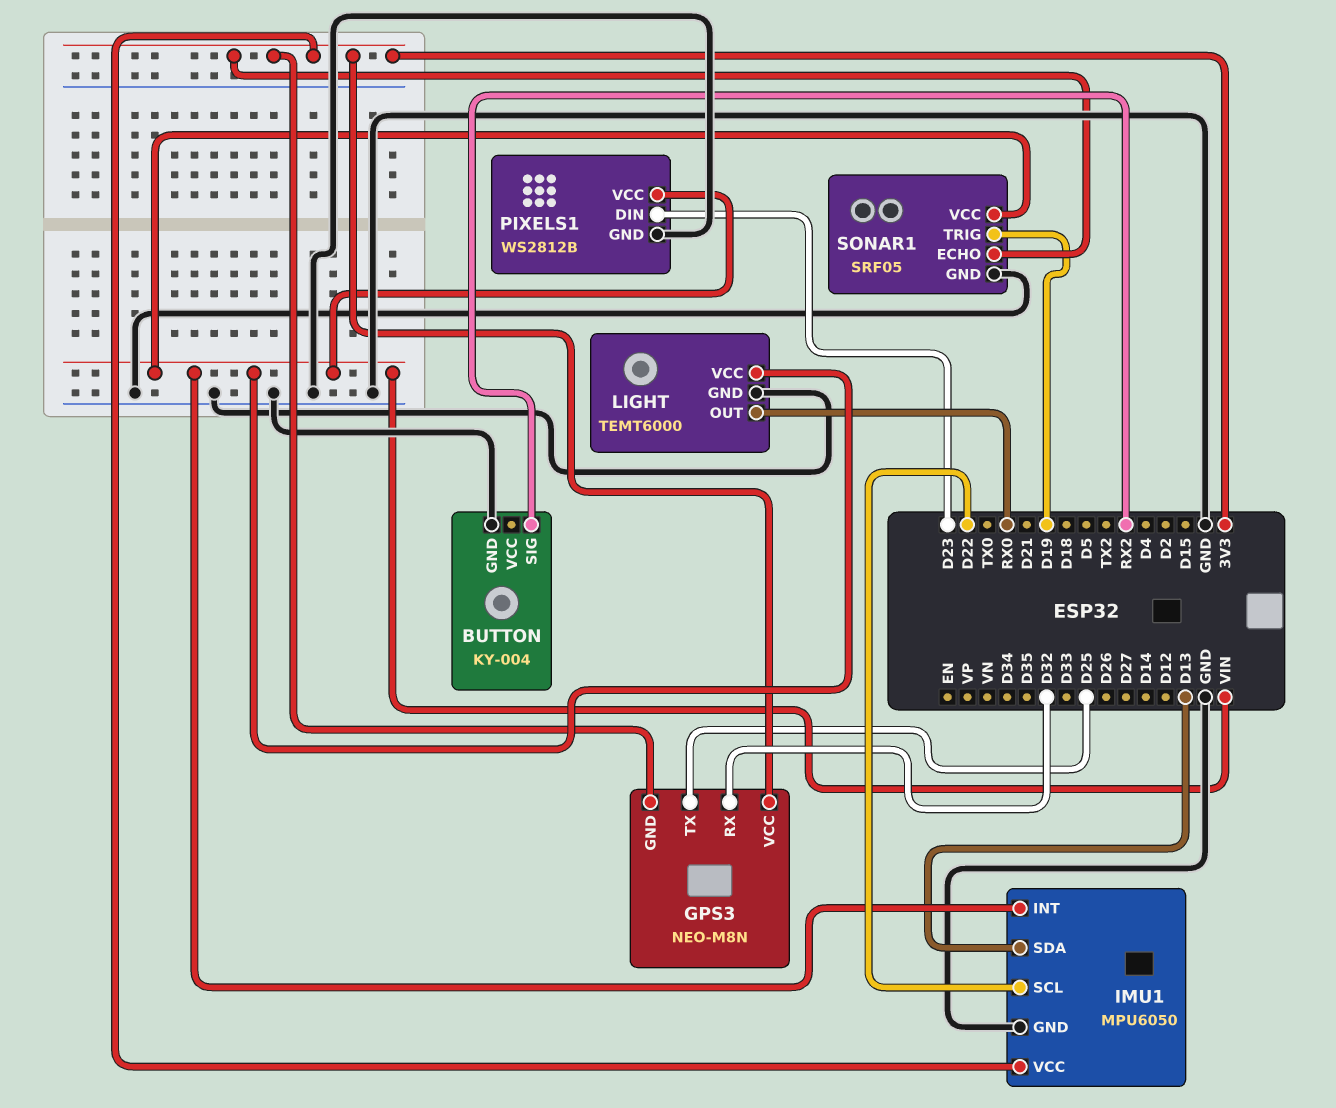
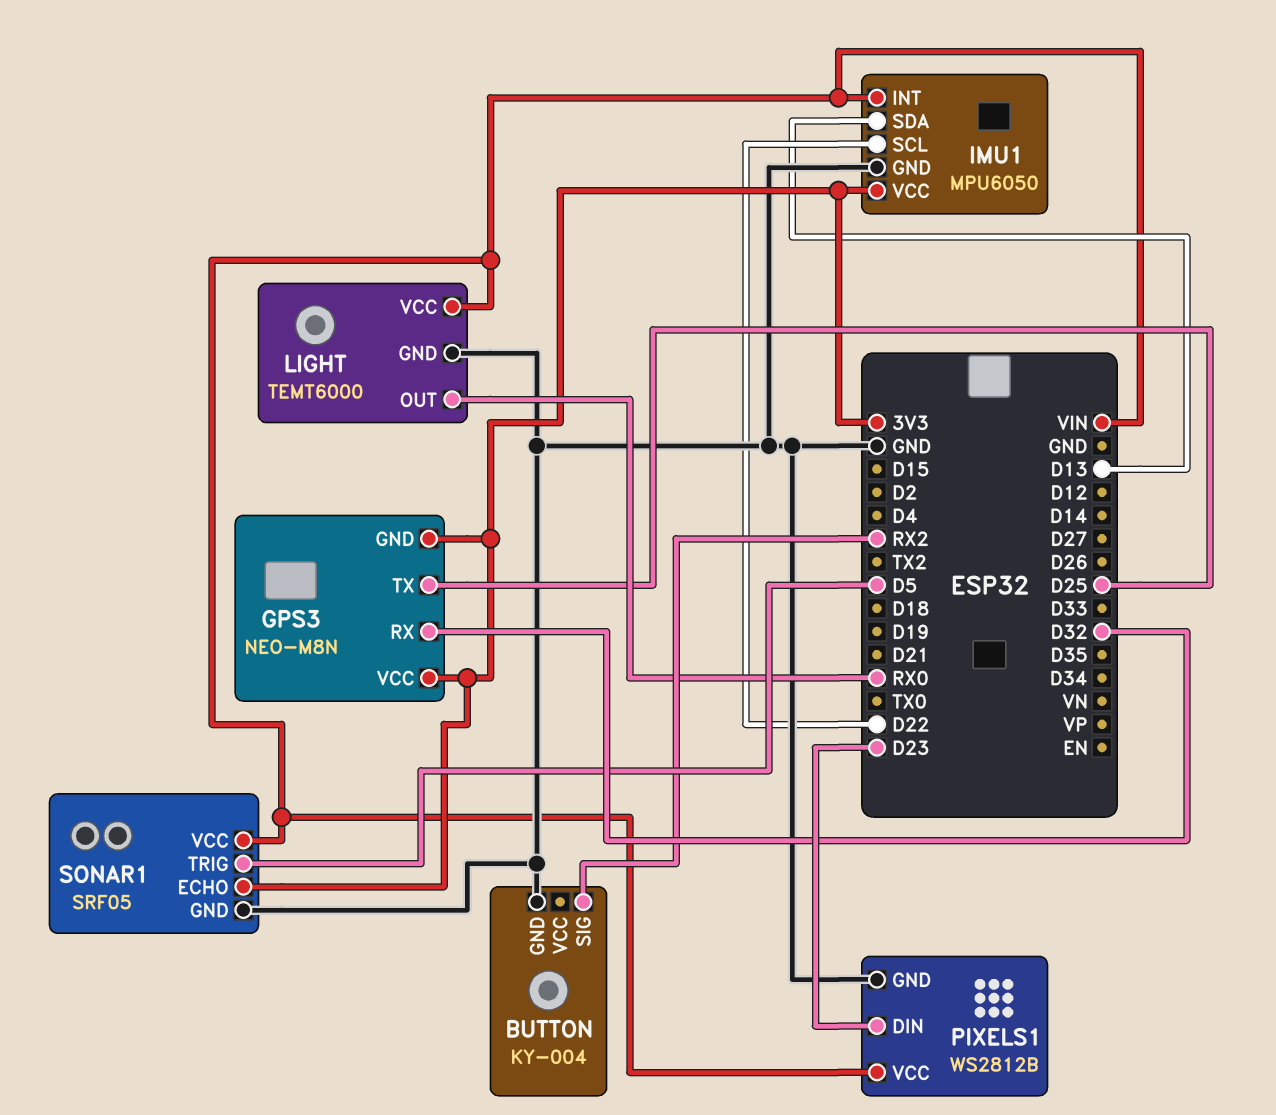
SONAR1 pin TRIG: D19 -> D5

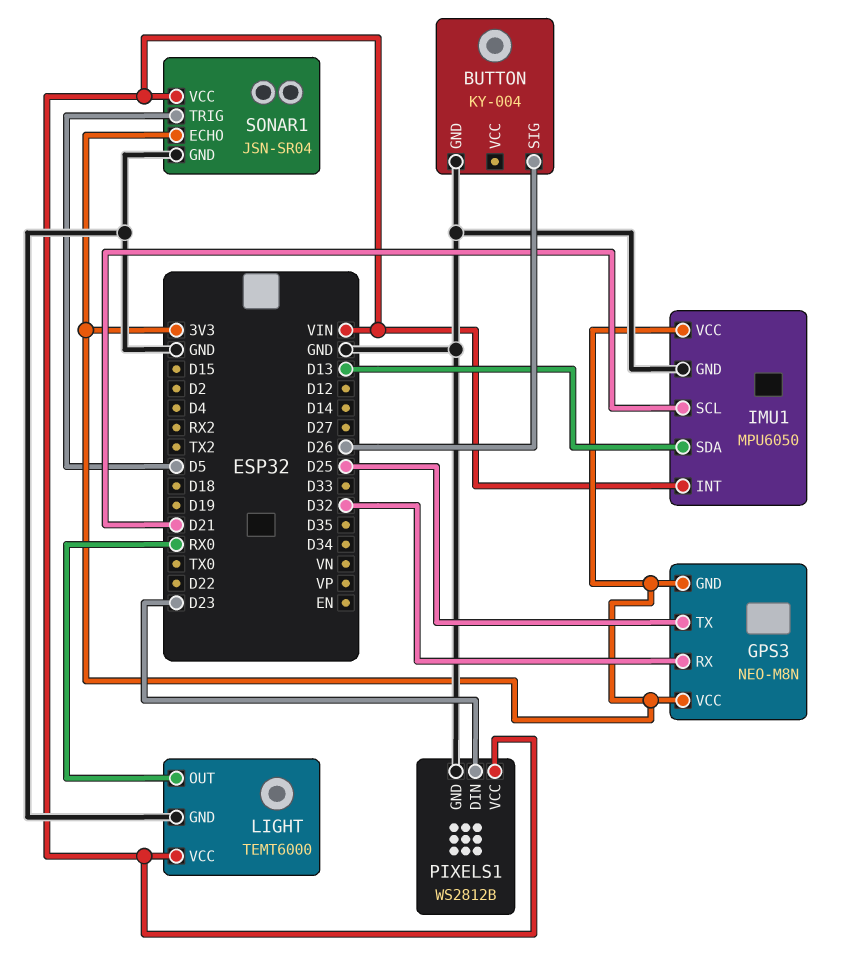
BUTTON pin SIG: RX2 -> D26
IMU1 pin SCL: D22 -> D21
SONAR1: SRF05 -> JSN-SR04

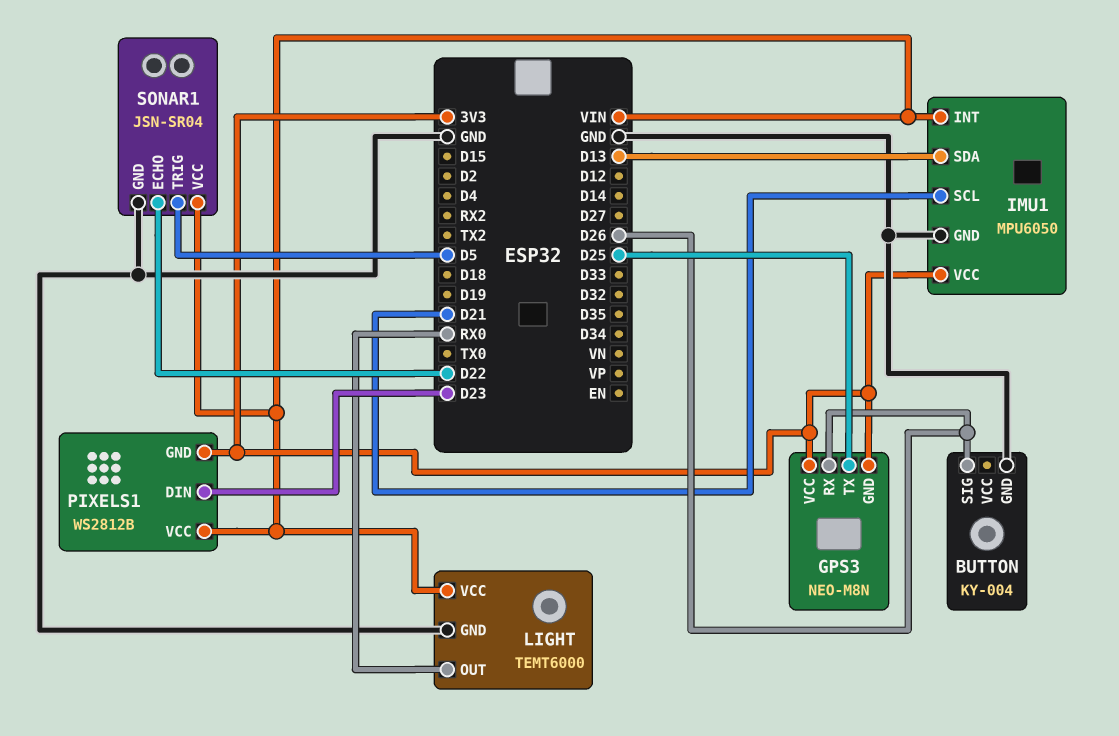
GPS3 pin RX: D32 -> D26
PIXELS1 pin GND: GND -> 3V3
SONAR1 pin ECHO: 3V3 -> D22

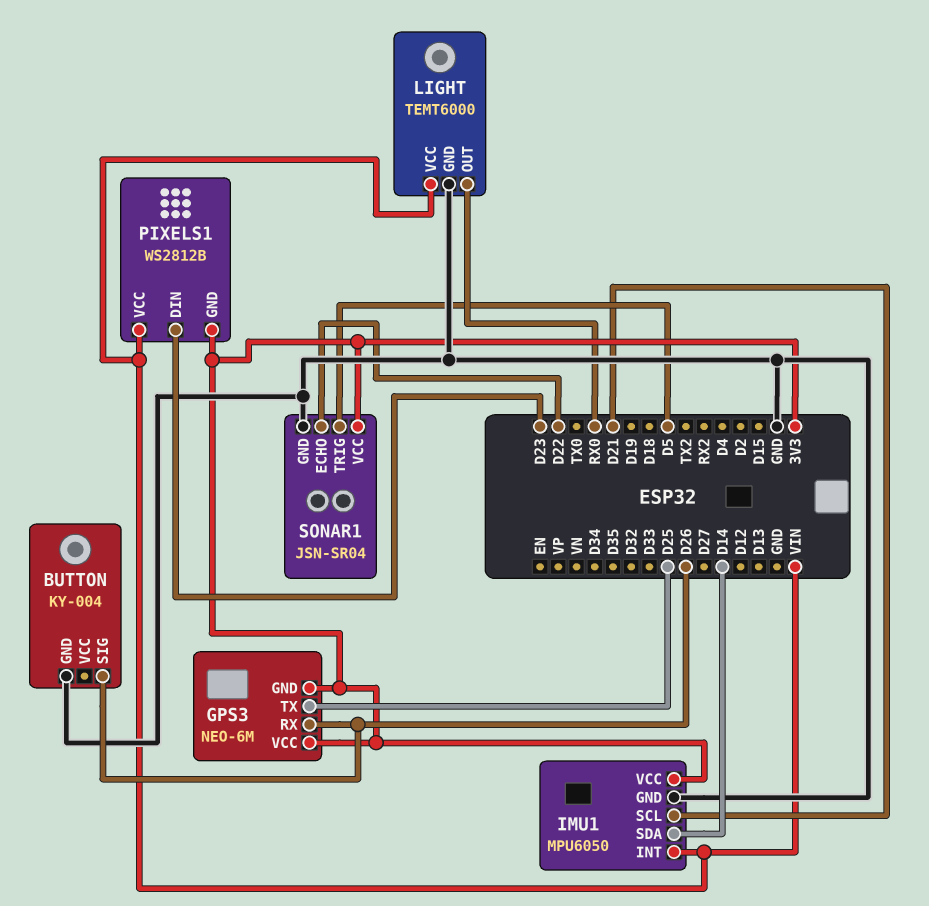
GPS3: NEO-M8N -> NEO-6M
IMU1 pin SDA: D13 -> D14
SONAR1 pin VCC: VIN -> 3V3

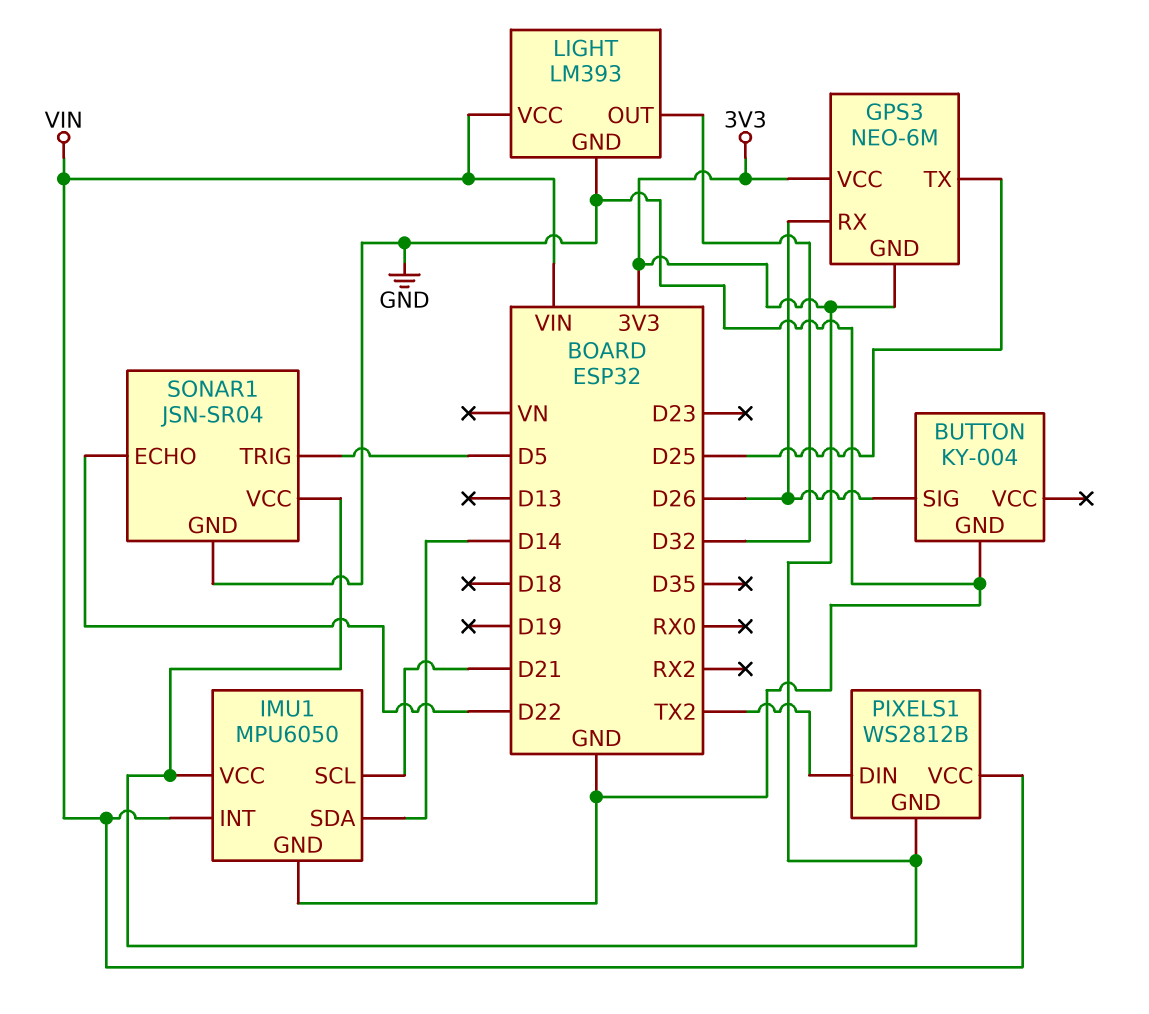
LIGHT: TEMT6000 -> LM393
LIGHT pin OUT: RX0 -> D32
PIXELS1 pin DIN: D23 -> TX2

